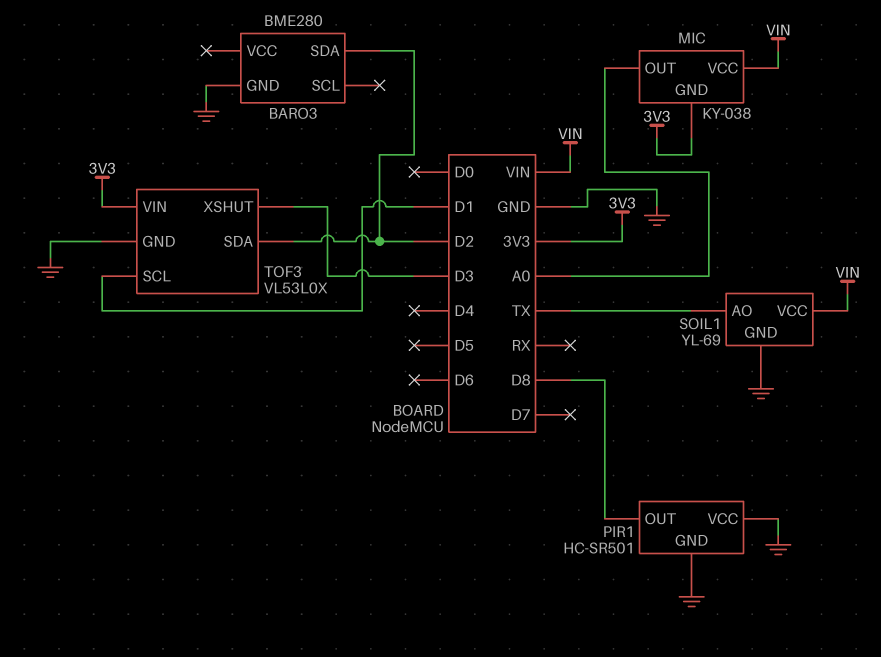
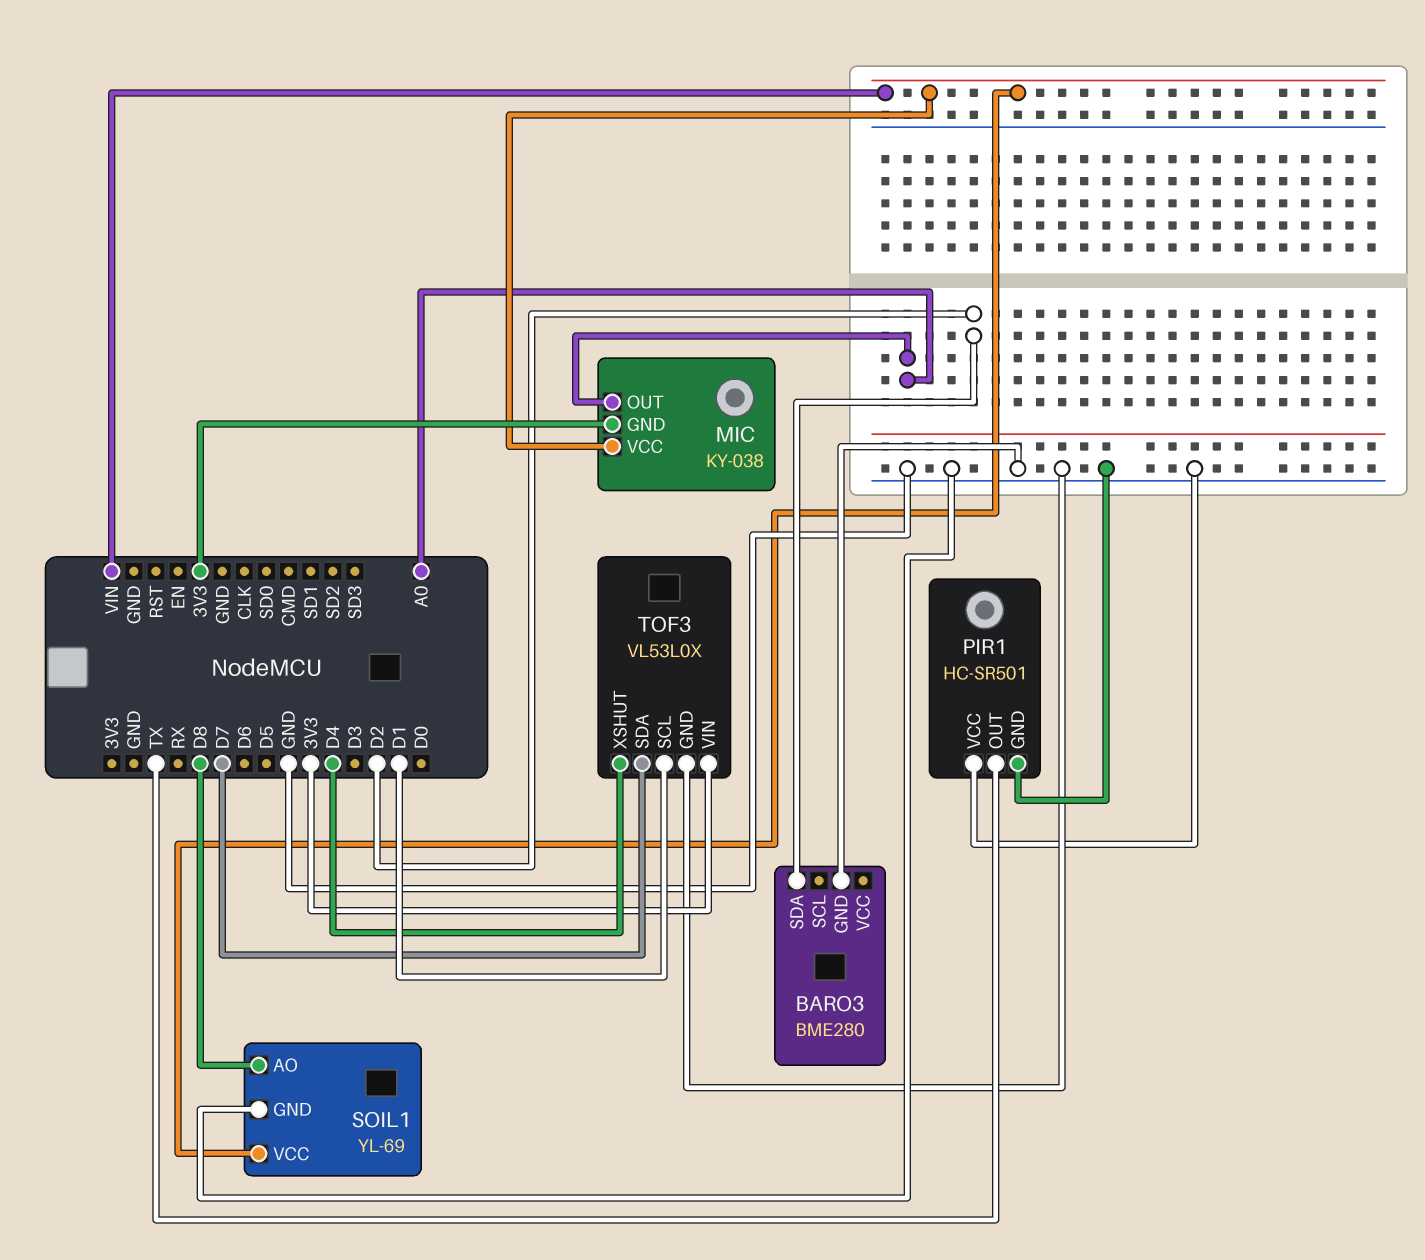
PIR1 pin OUT: D8 -> TX
SOIL1 pin AO: TX -> D8
TOF3 pin SDA: D2 -> D7
TOF3 pin XSHUT: D3 -> D4

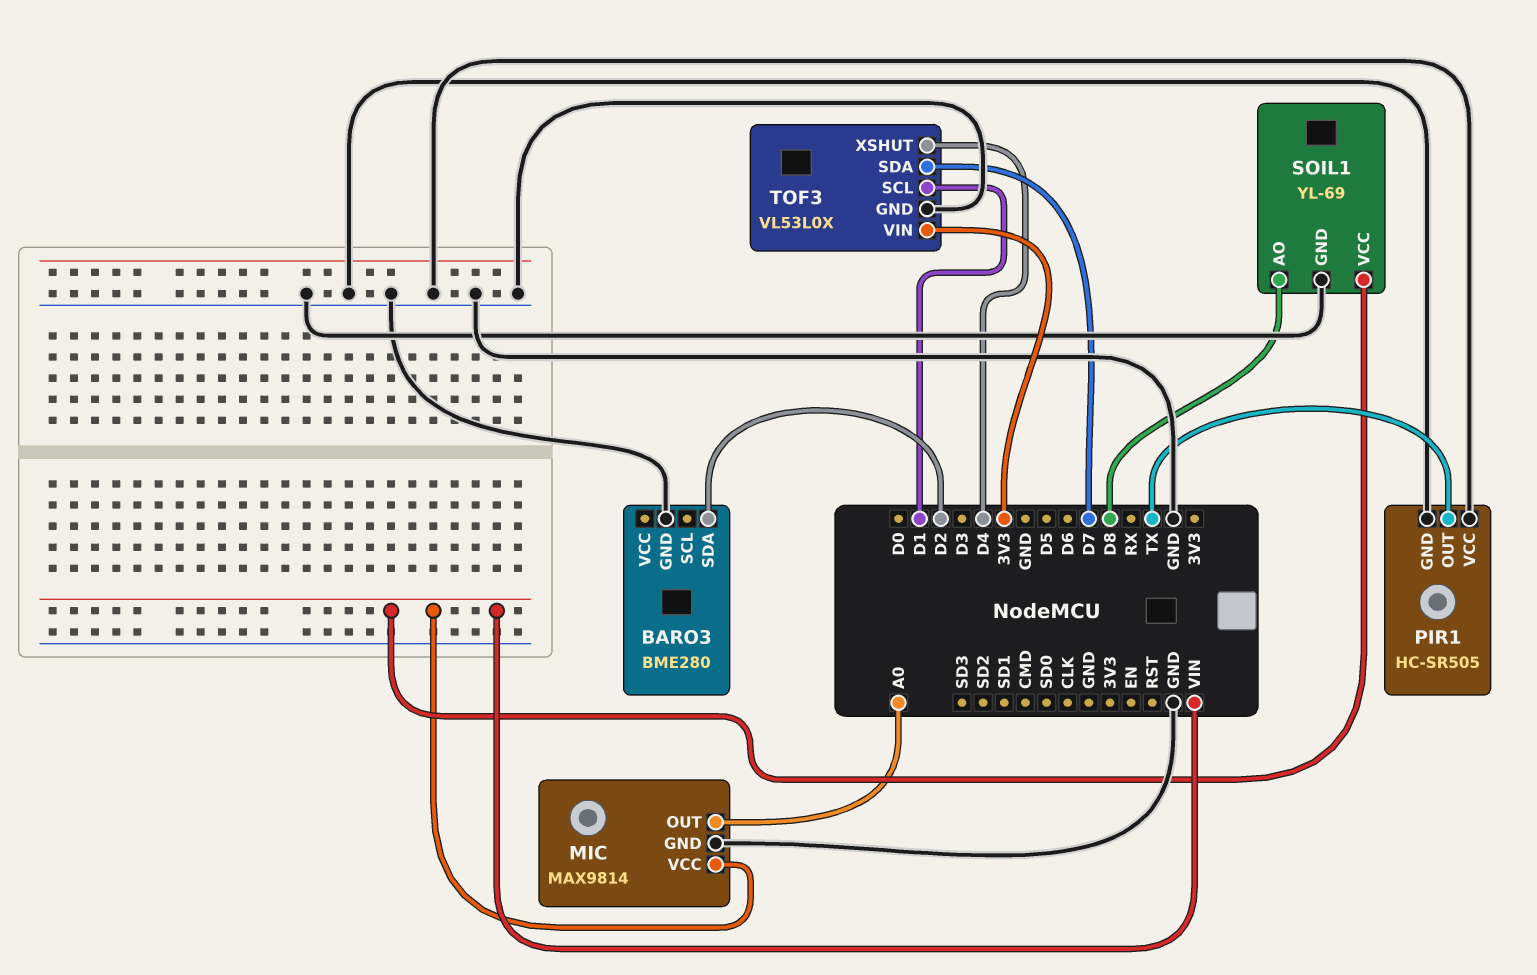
MIC: KY-038 -> MAX9814
MIC pin GND: 3V3 -> GND
PIR1: HC-SR501 -> HC-SR505

